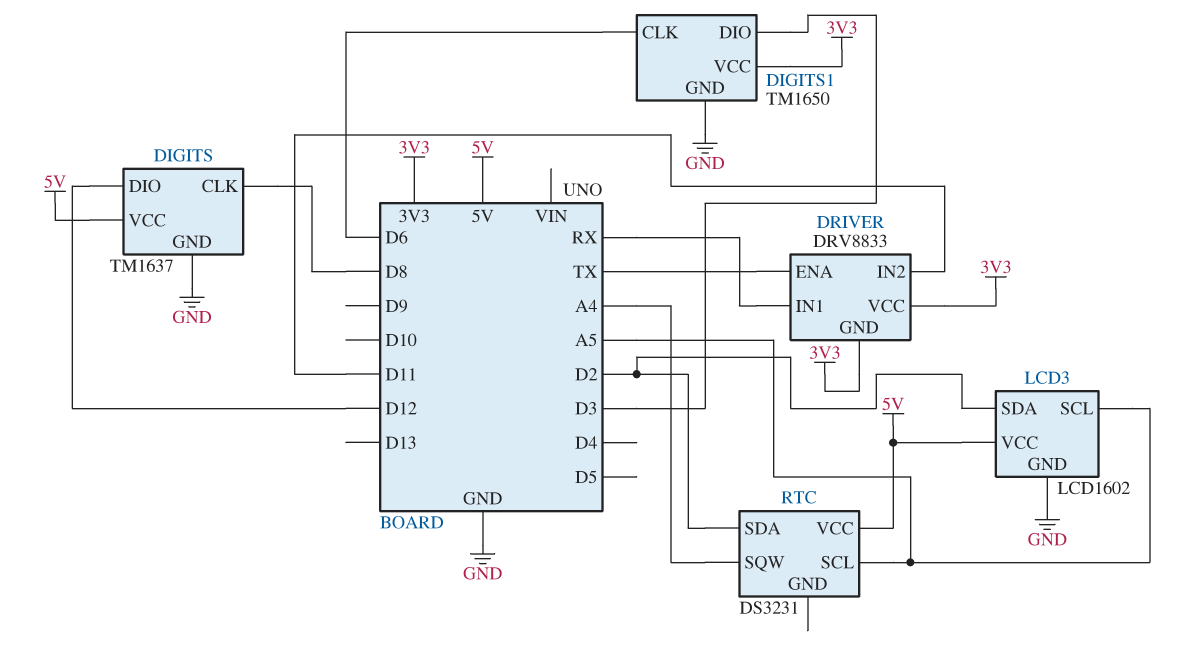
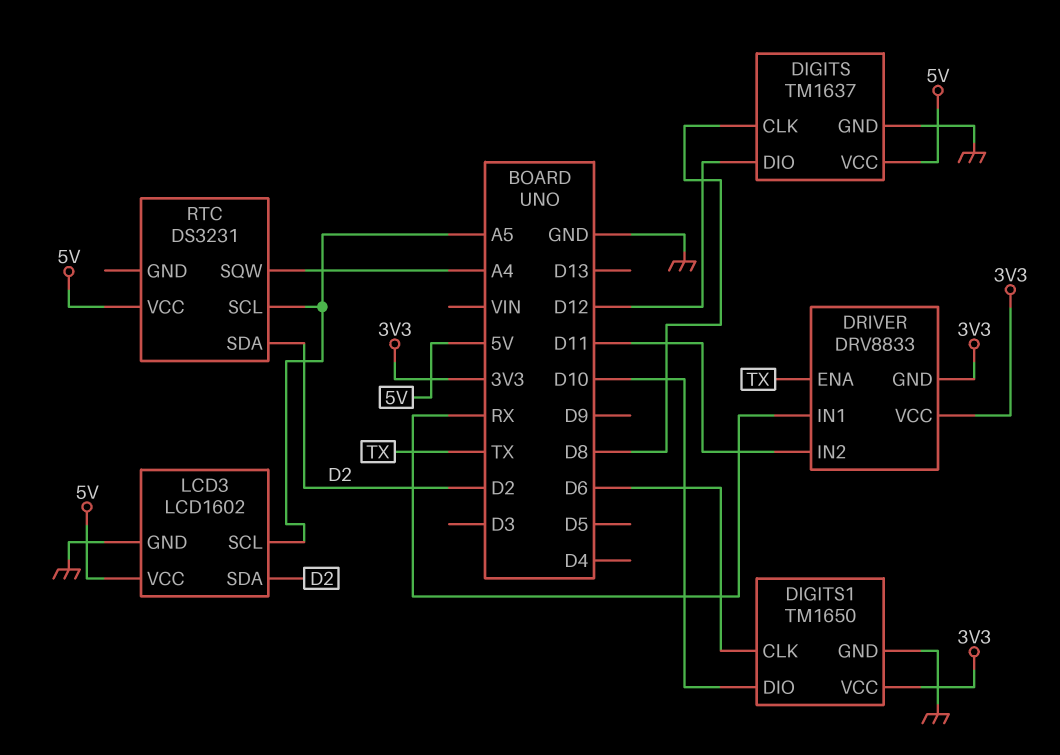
DIGITS1 pin DIO: D3 -> D10

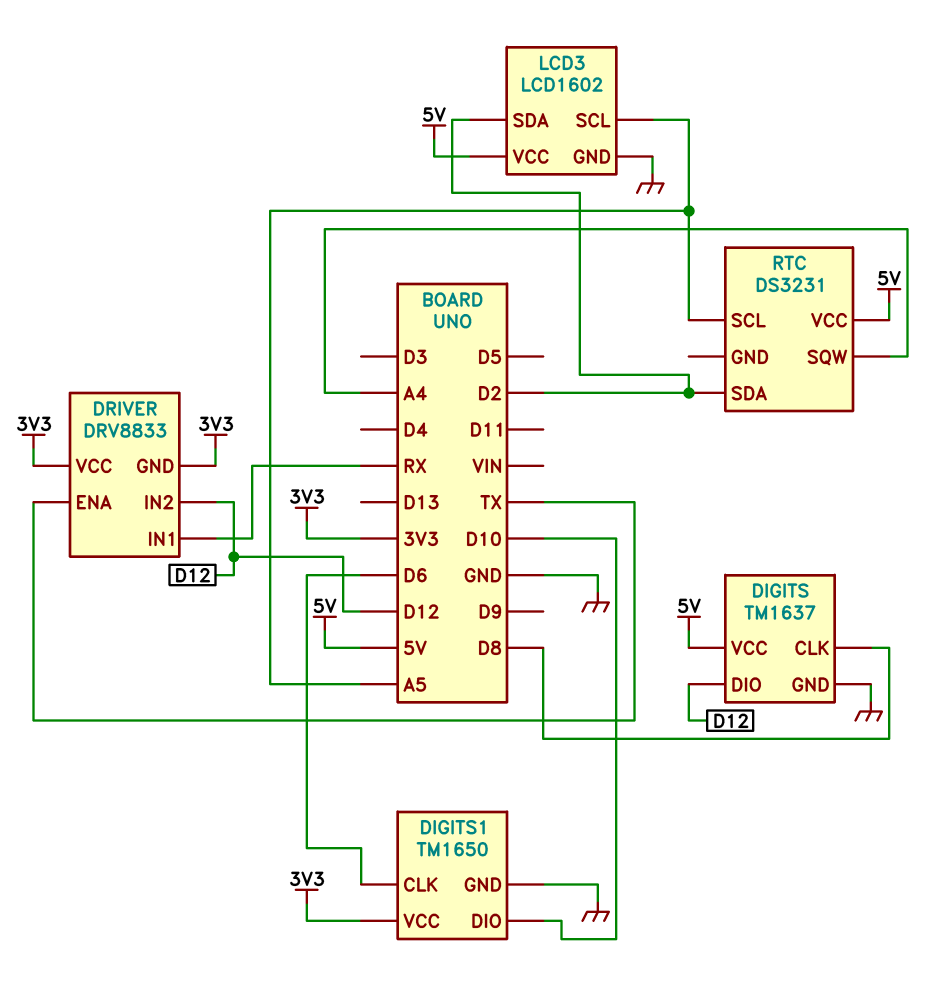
DRIVER pin IN2: D11 -> D12

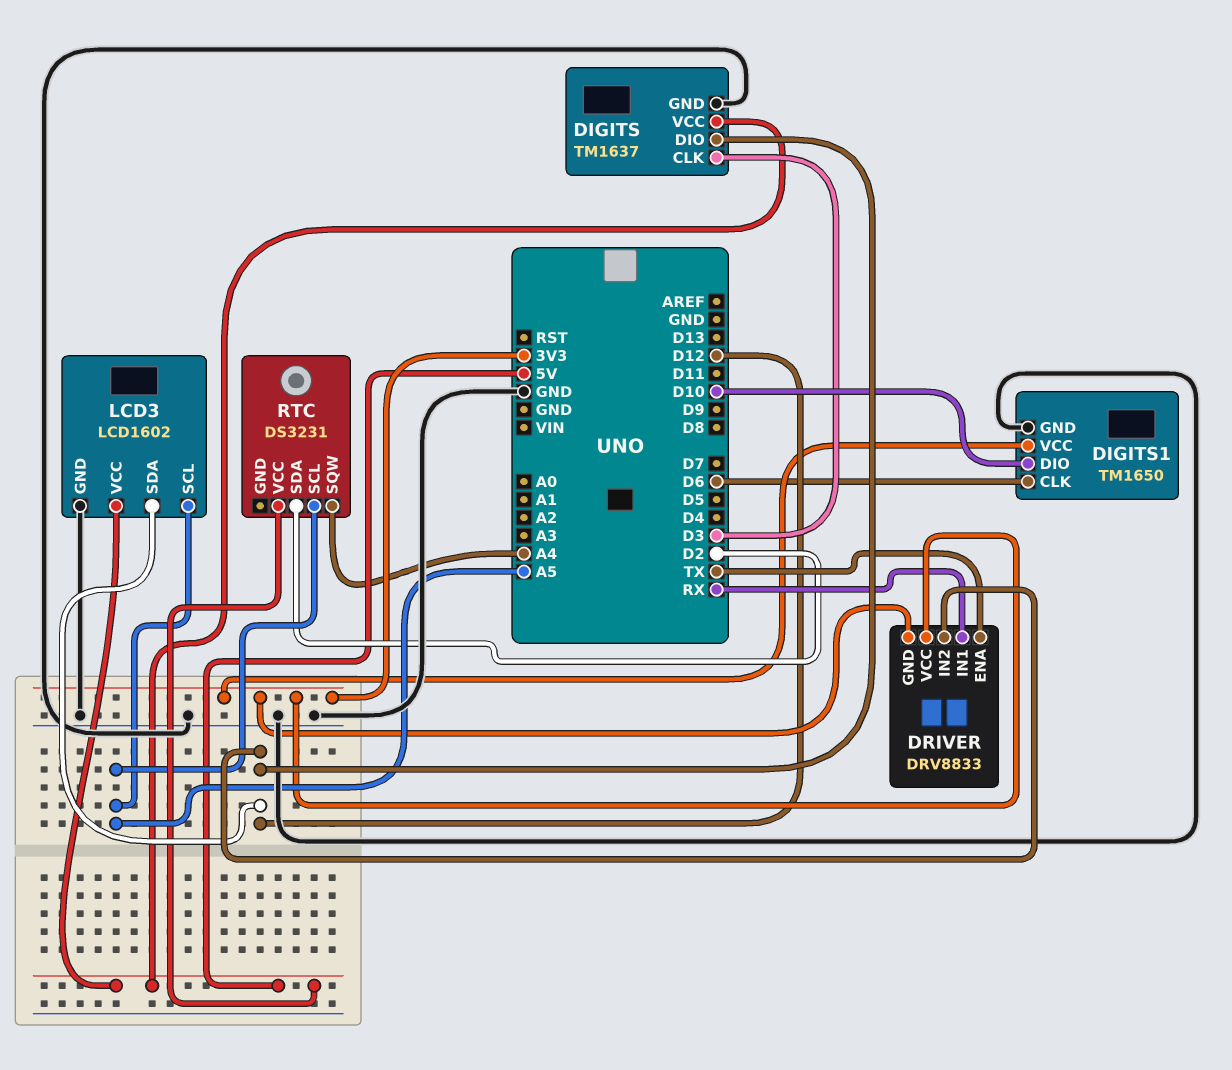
DIGITS pin CLK: D8 -> D3
LCD3 pin SDA: D2 -> D12

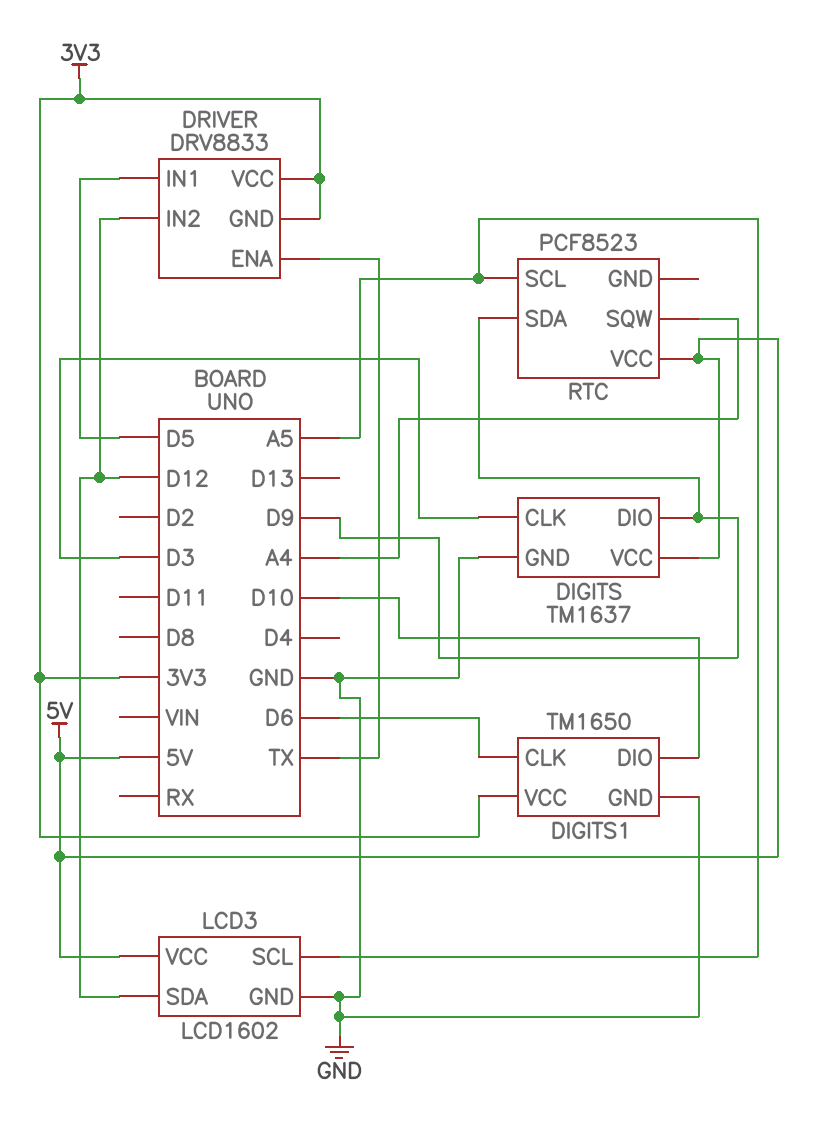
DIGITS pin DIO: D12 -> D9
DRIVER pin IN1: RX -> D5
RTC: DS3231 -> PCF8523
RTC pin SDA: D2 -> D9

